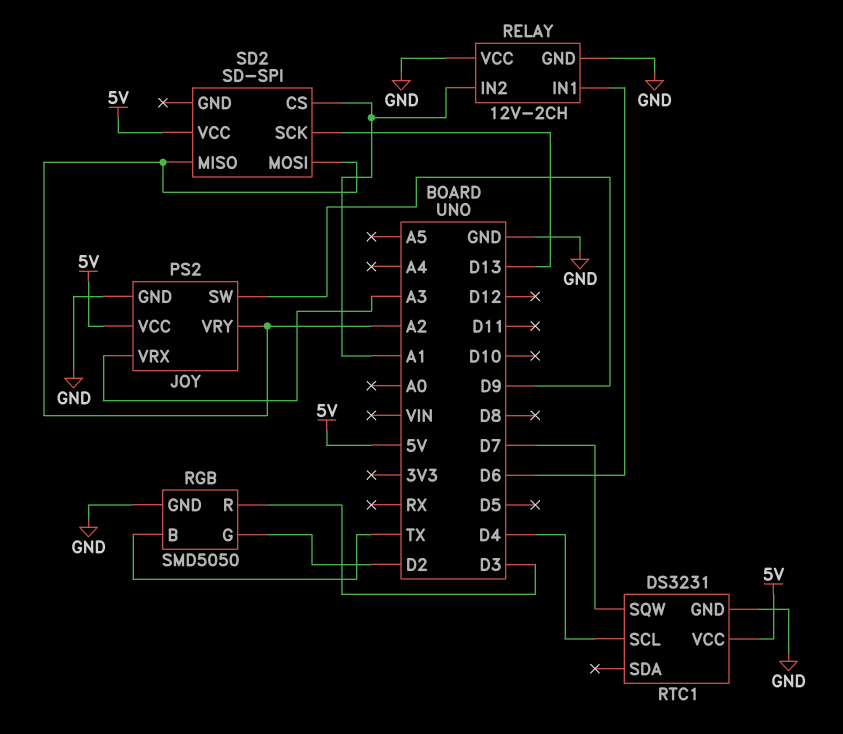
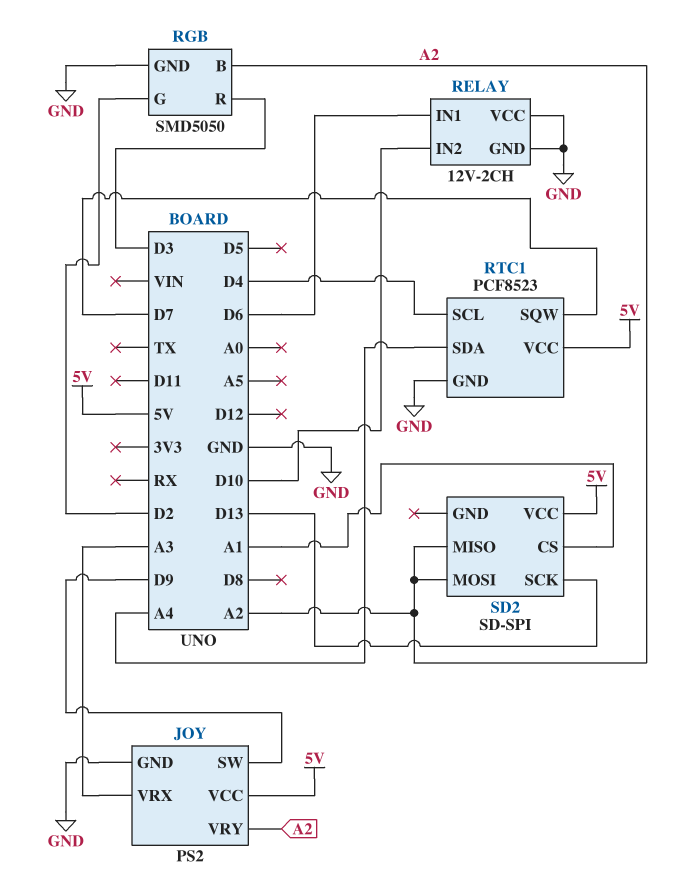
RELAY pin IN2: A1 -> D10
RGB pin B: TX -> A2
RTC1: DS3231 -> PCF8523
RTC1 pin SDA: none -> A4

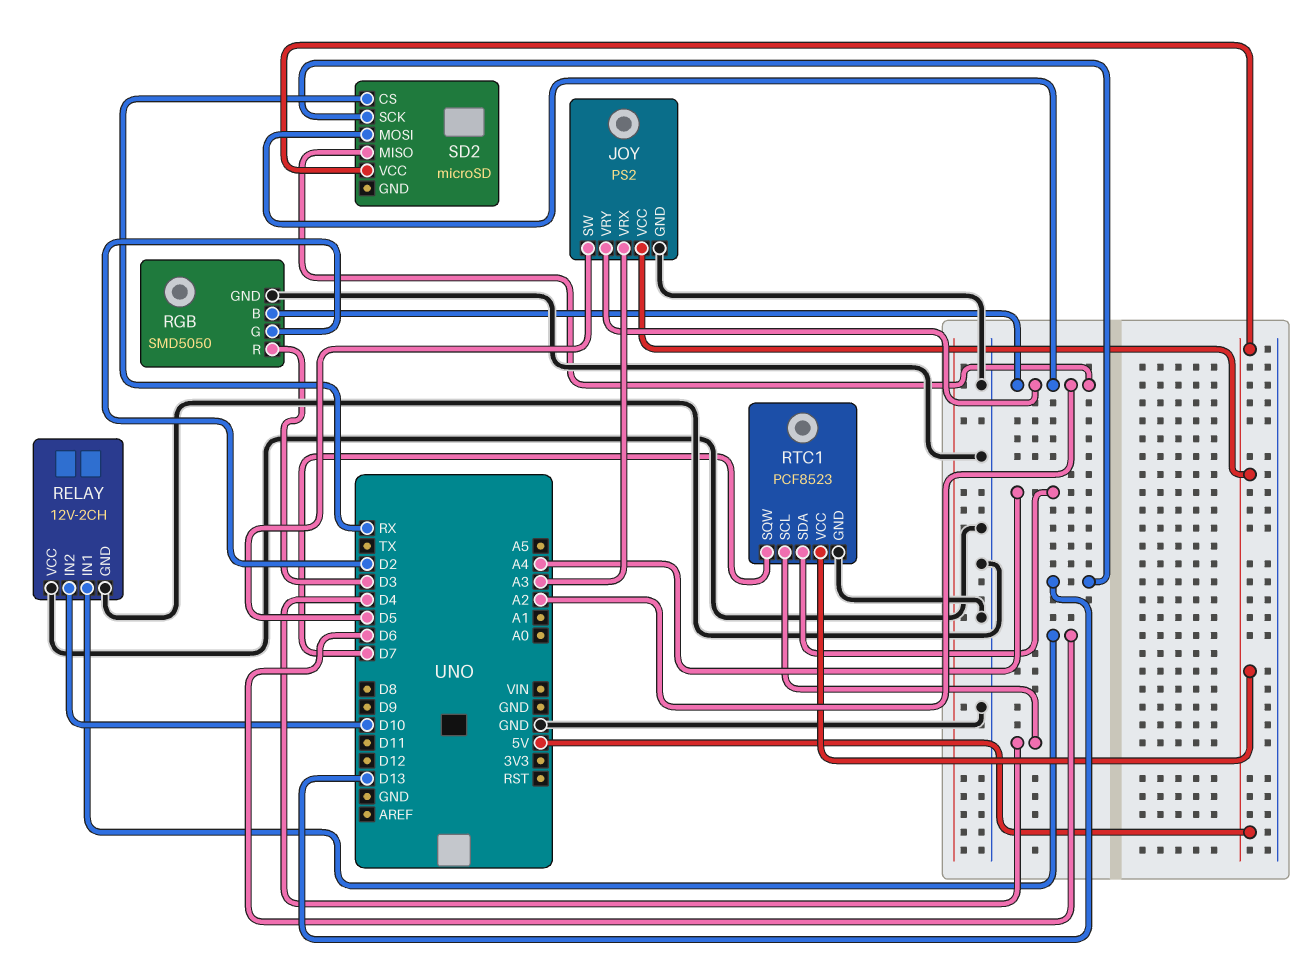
JOY pin SW: D9 -> D5
SD2: SD-SPI -> microSD
SD2 pin CS: A1 -> RX

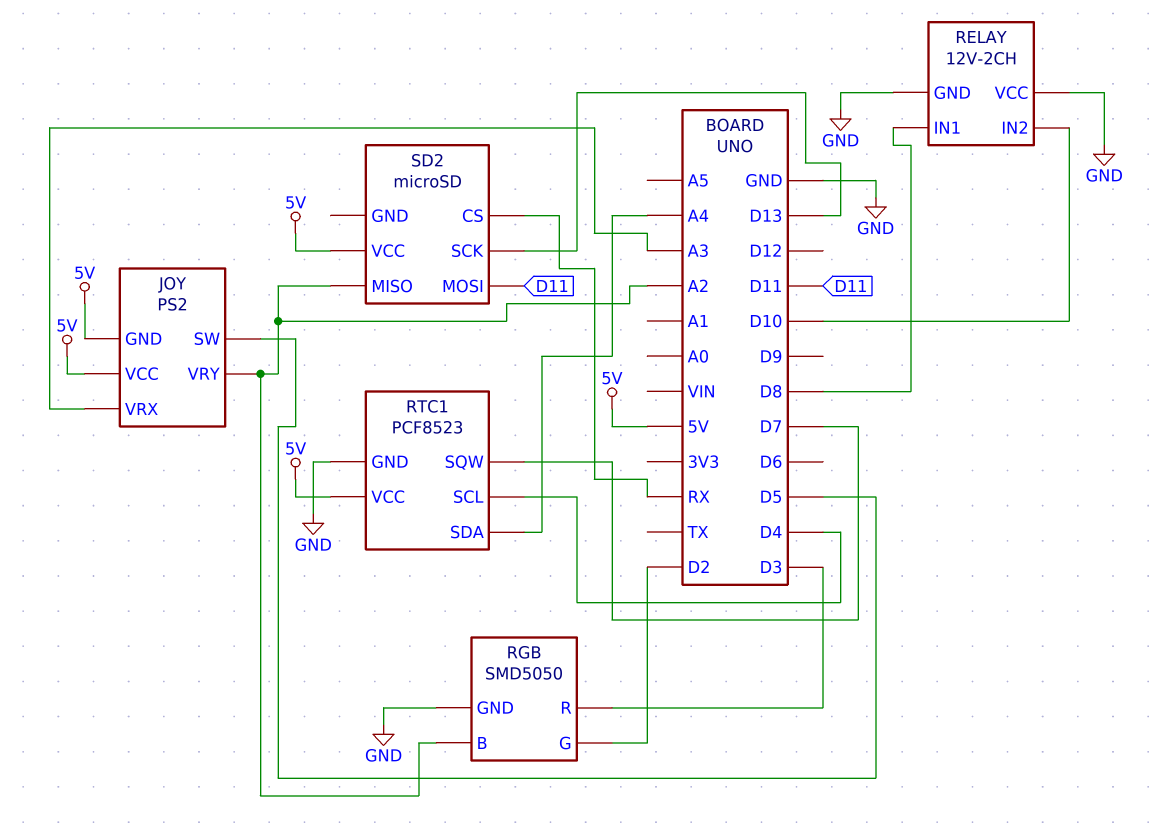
JOY pin GND: GND -> 5V
RELAY pin IN1: D6 -> D8
SD2 pin MOSI: A2 -> D11

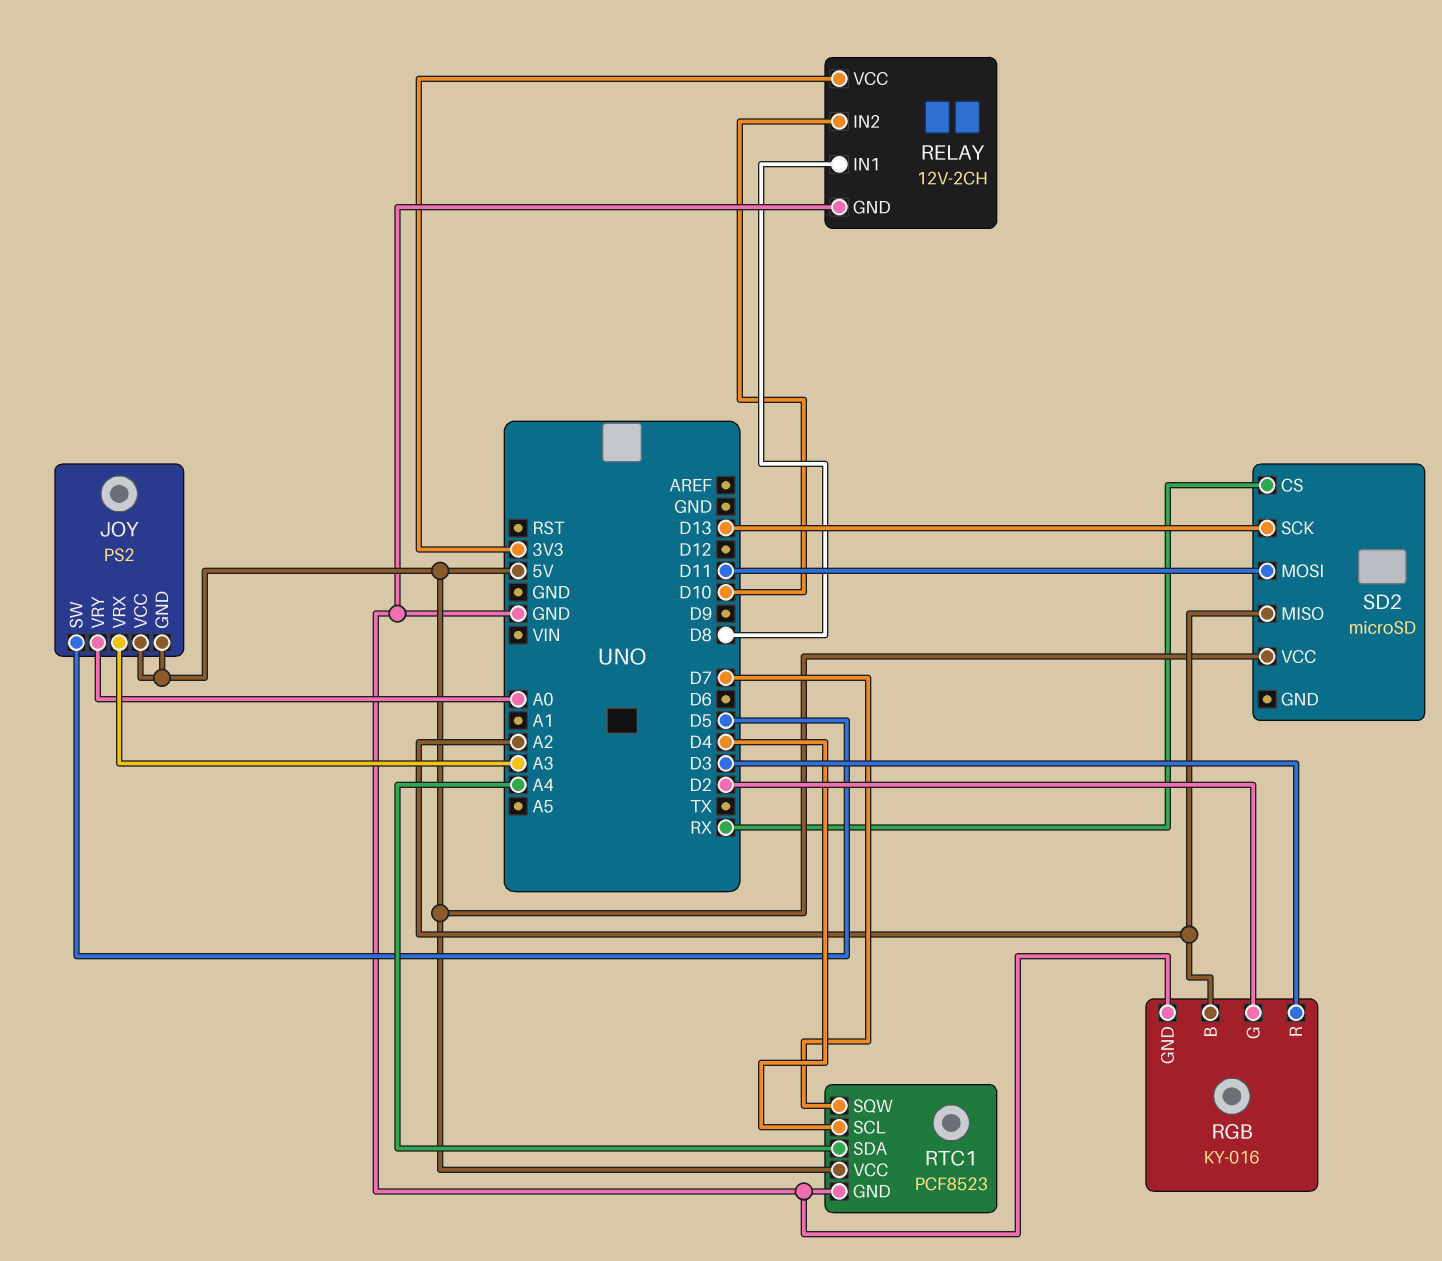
JOY pin VRY: A2 -> A0
RELAY pin VCC: GND -> 3V3
RGB: SMD5050 -> KY-016

